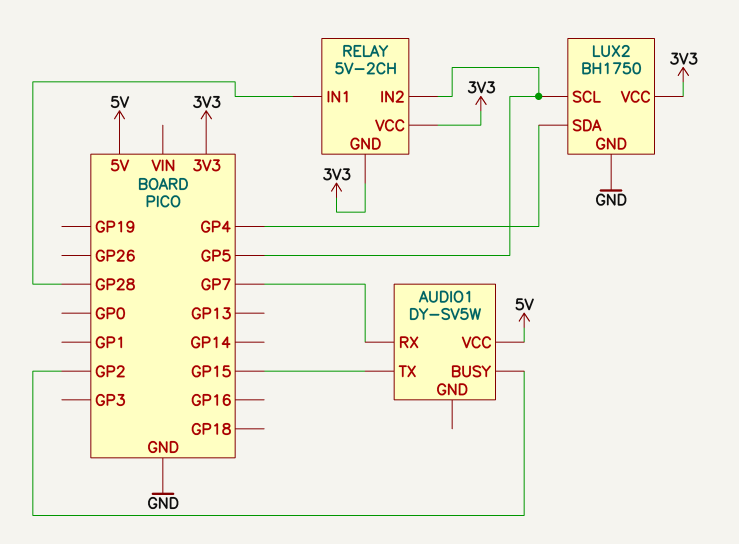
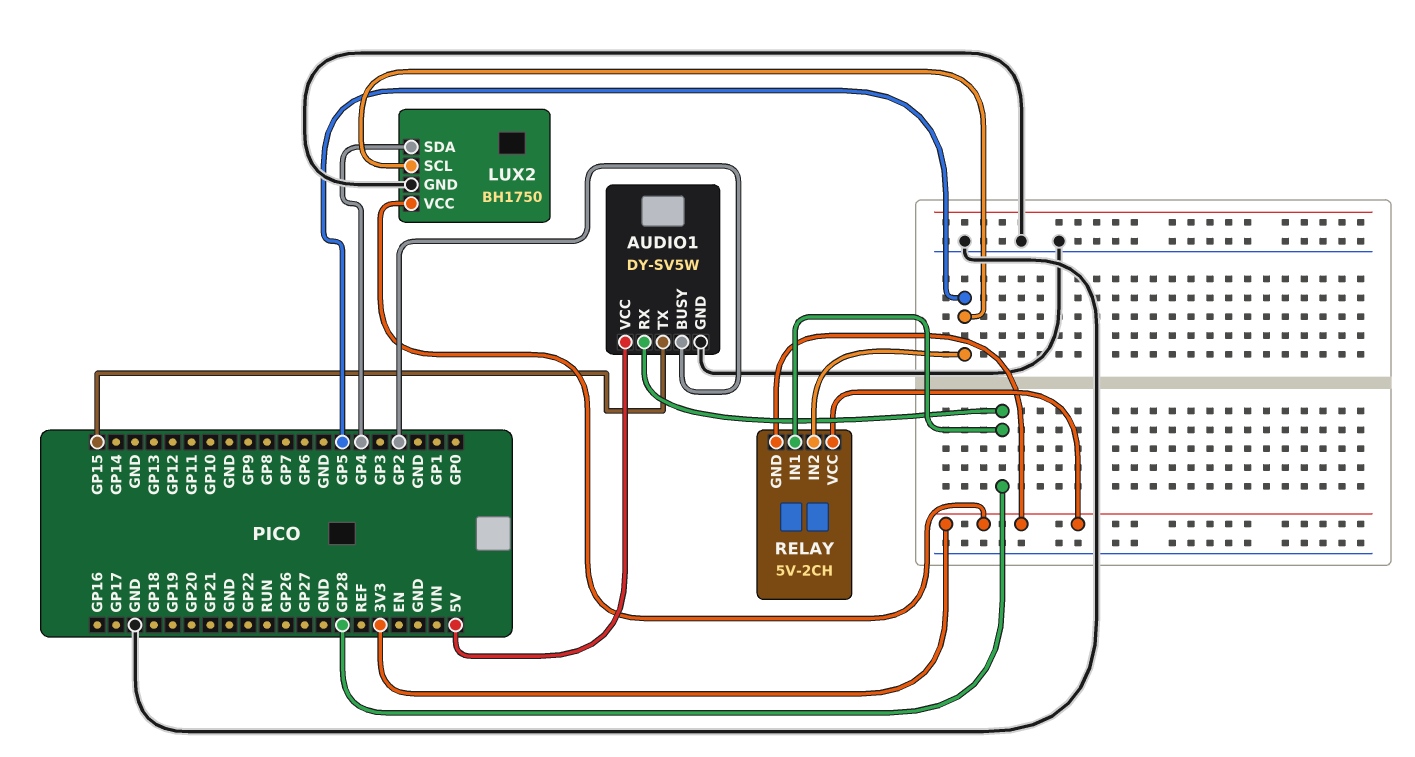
AUDIO1 pin GND: none -> GND
AUDIO1 pin RX: GP7 -> GP28

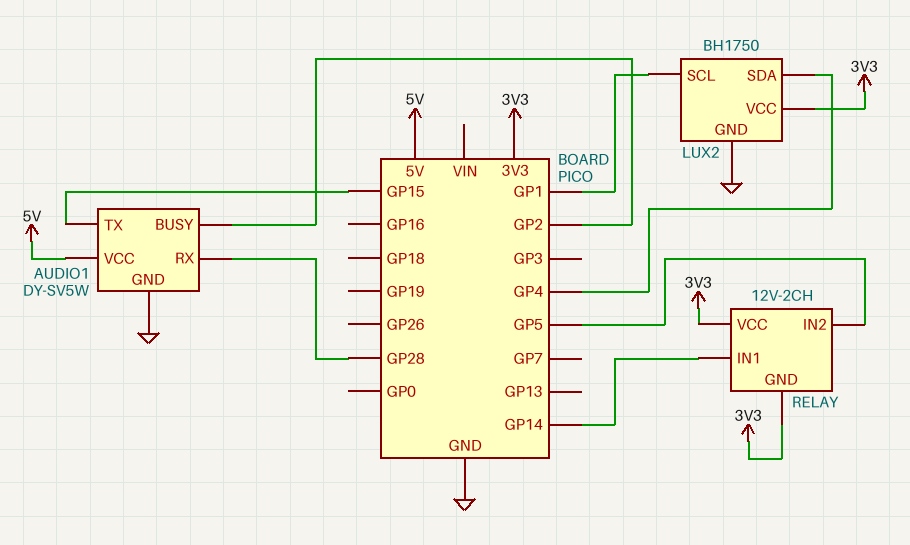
LUX2 pin SCL: GP5 -> GP1
RELAY: 5V-2CH -> 12V-2CH
RELAY pin IN1: GP28 -> GP14

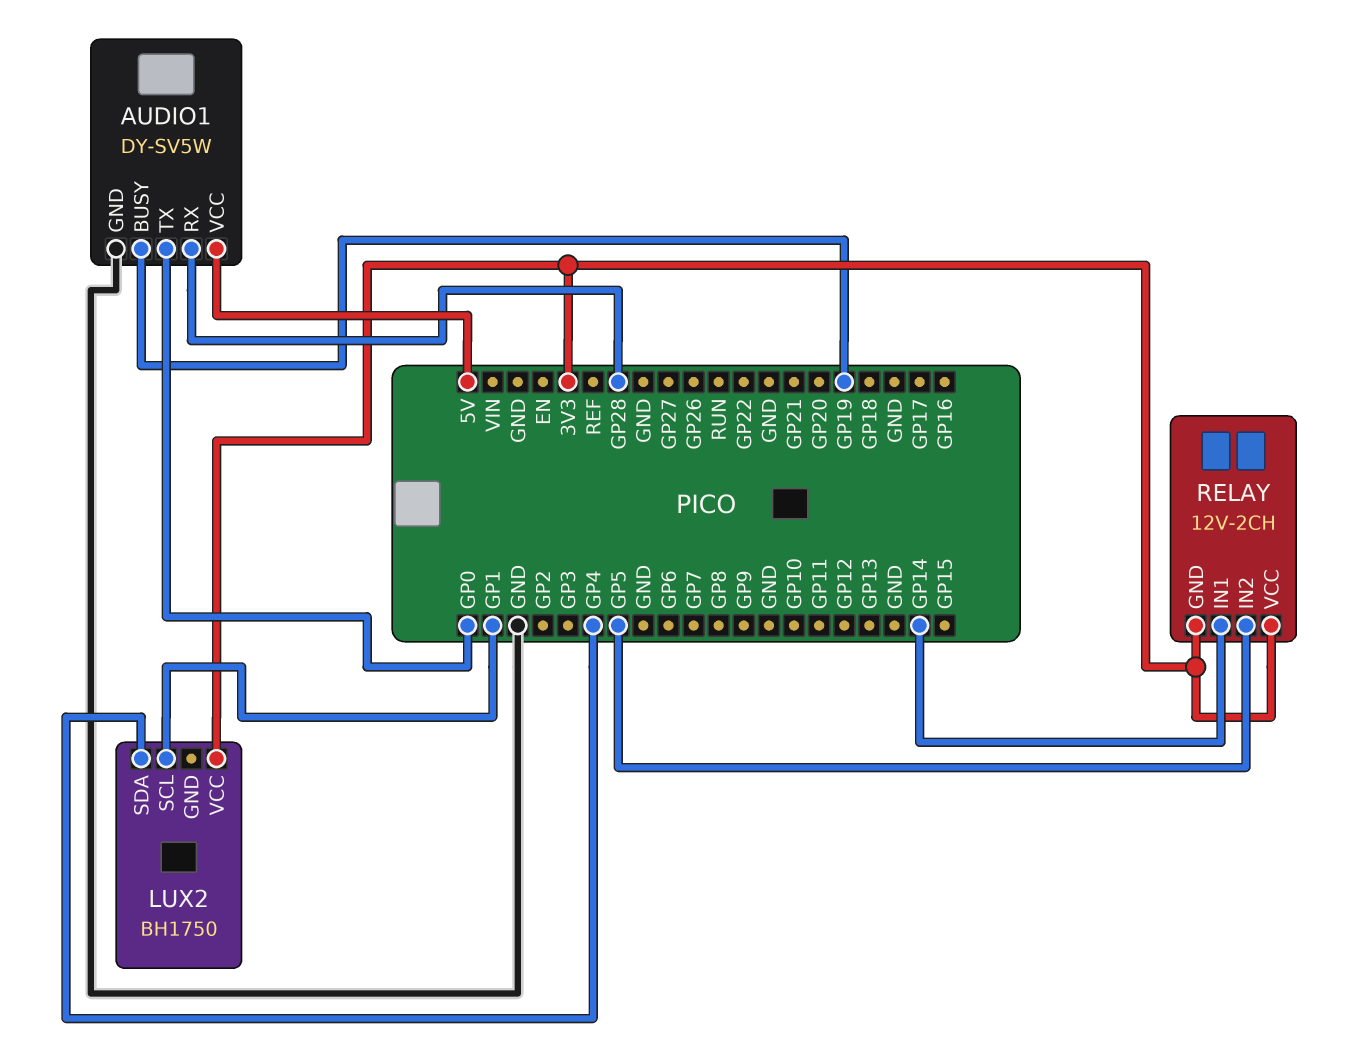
AUDIO1 pin BUSY: GP2 -> GP19
AUDIO1 pin TX: GP15 -> GP0
LUX2 pin GND: GND -> none

